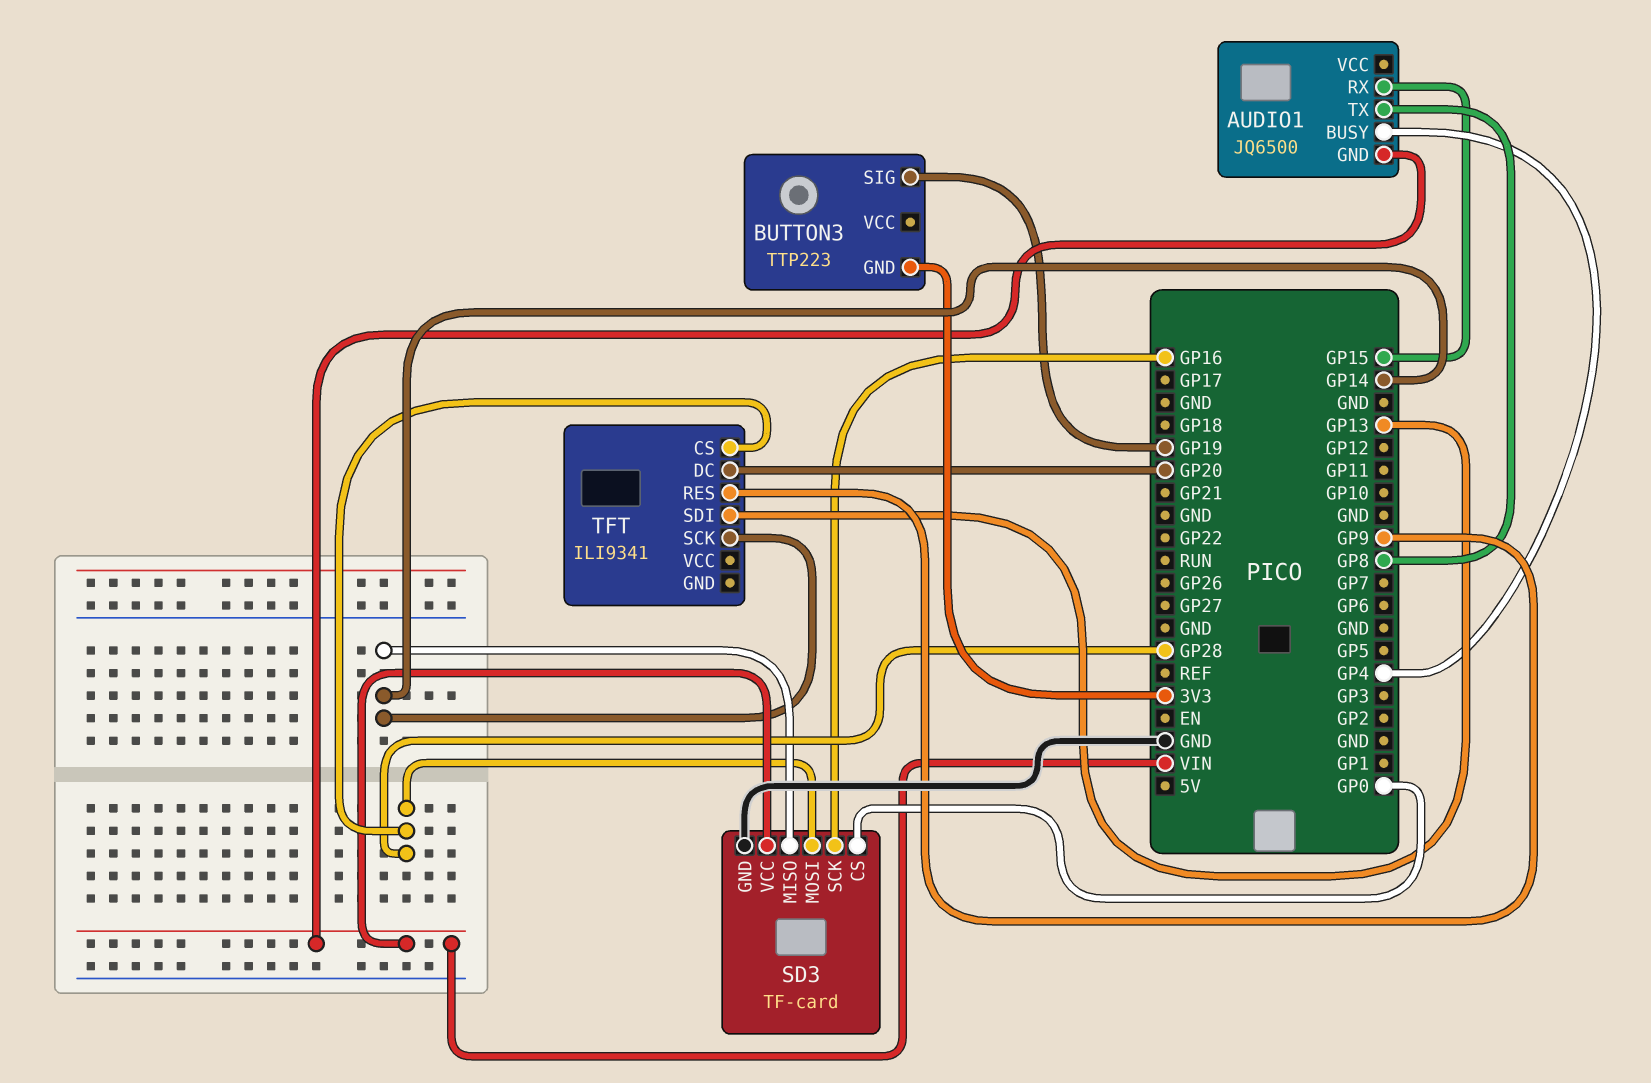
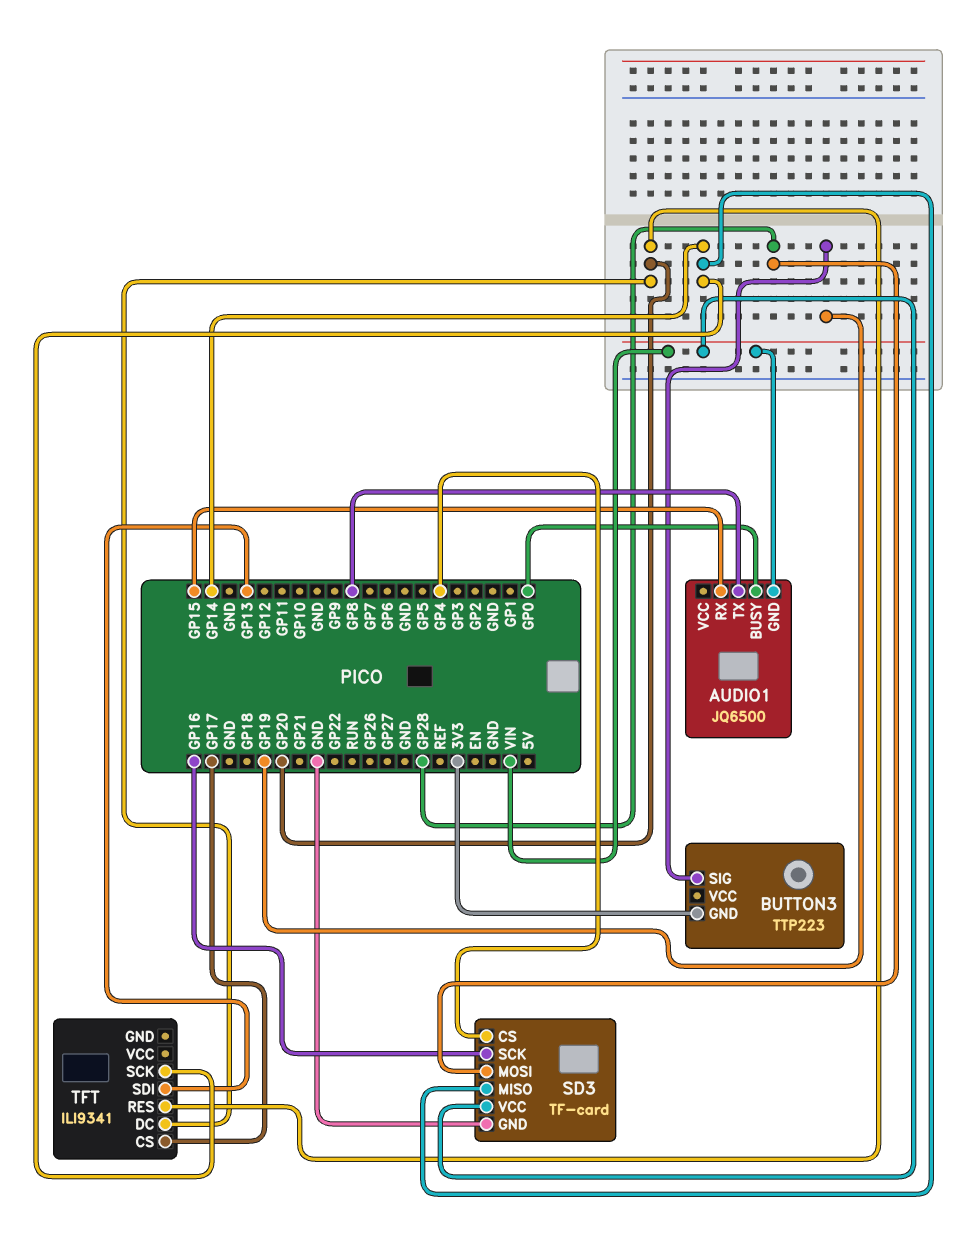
AUDIO1 pin BUSY: GP4 -> GP0
SD3 pin CS: GP0 -> GP4
TFT pin CS: GP28 -> GP17
TFT pin RES: GP9 -> GP20

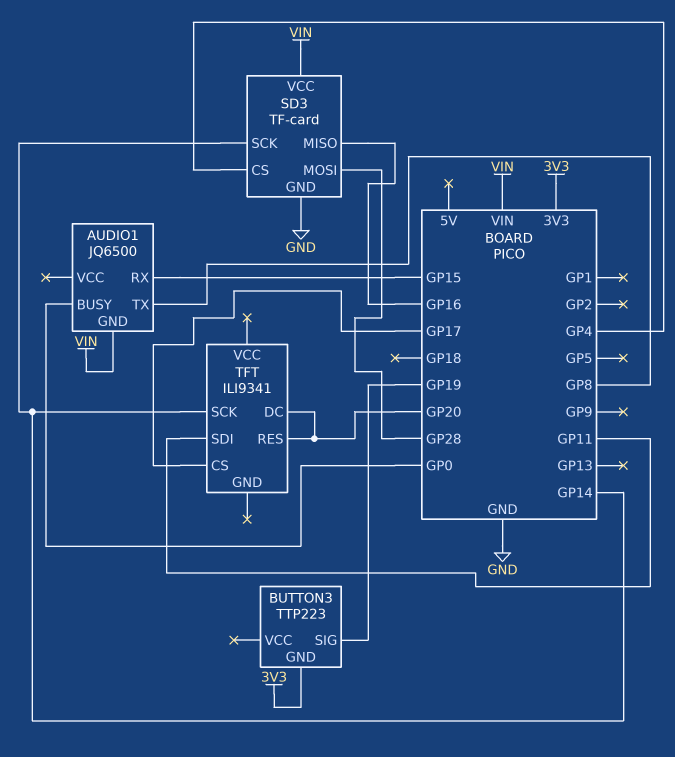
SD3 pin MISO: GP14 -> GP16
SD3 pin SCK: GP16 -> GP14
TFT pin SDI: GP13 -> GP11

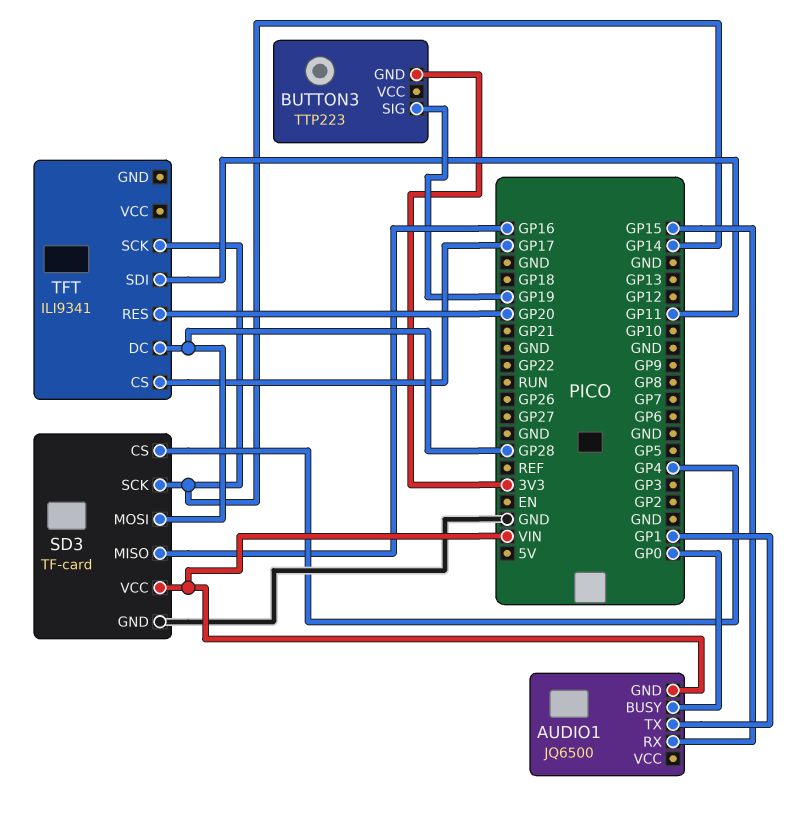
AUDIO1 pin TX: GP8 -> GP1
TFT pin DC: GP20 -> GP28

